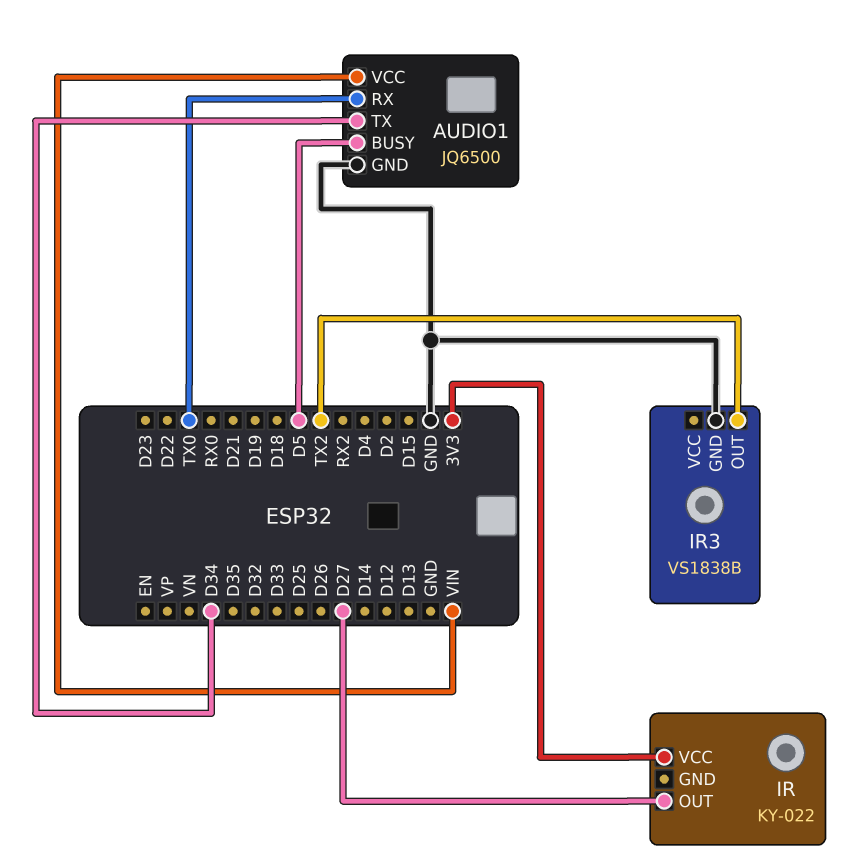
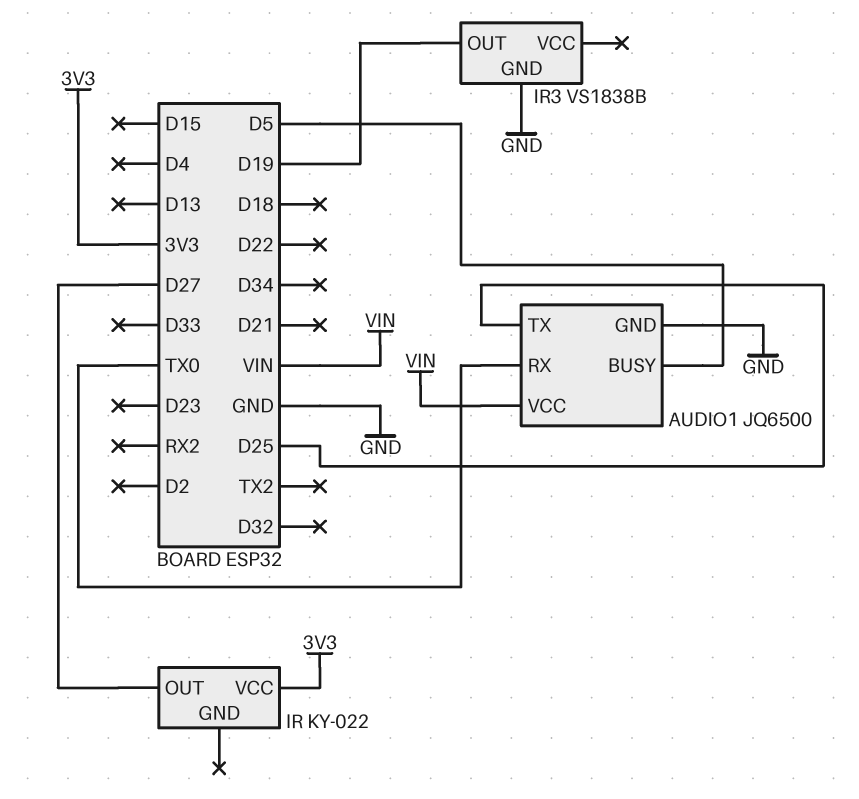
AUDIO1 pin TX: D34 -> D25
IR3 pin OUT: TX2 -> D19

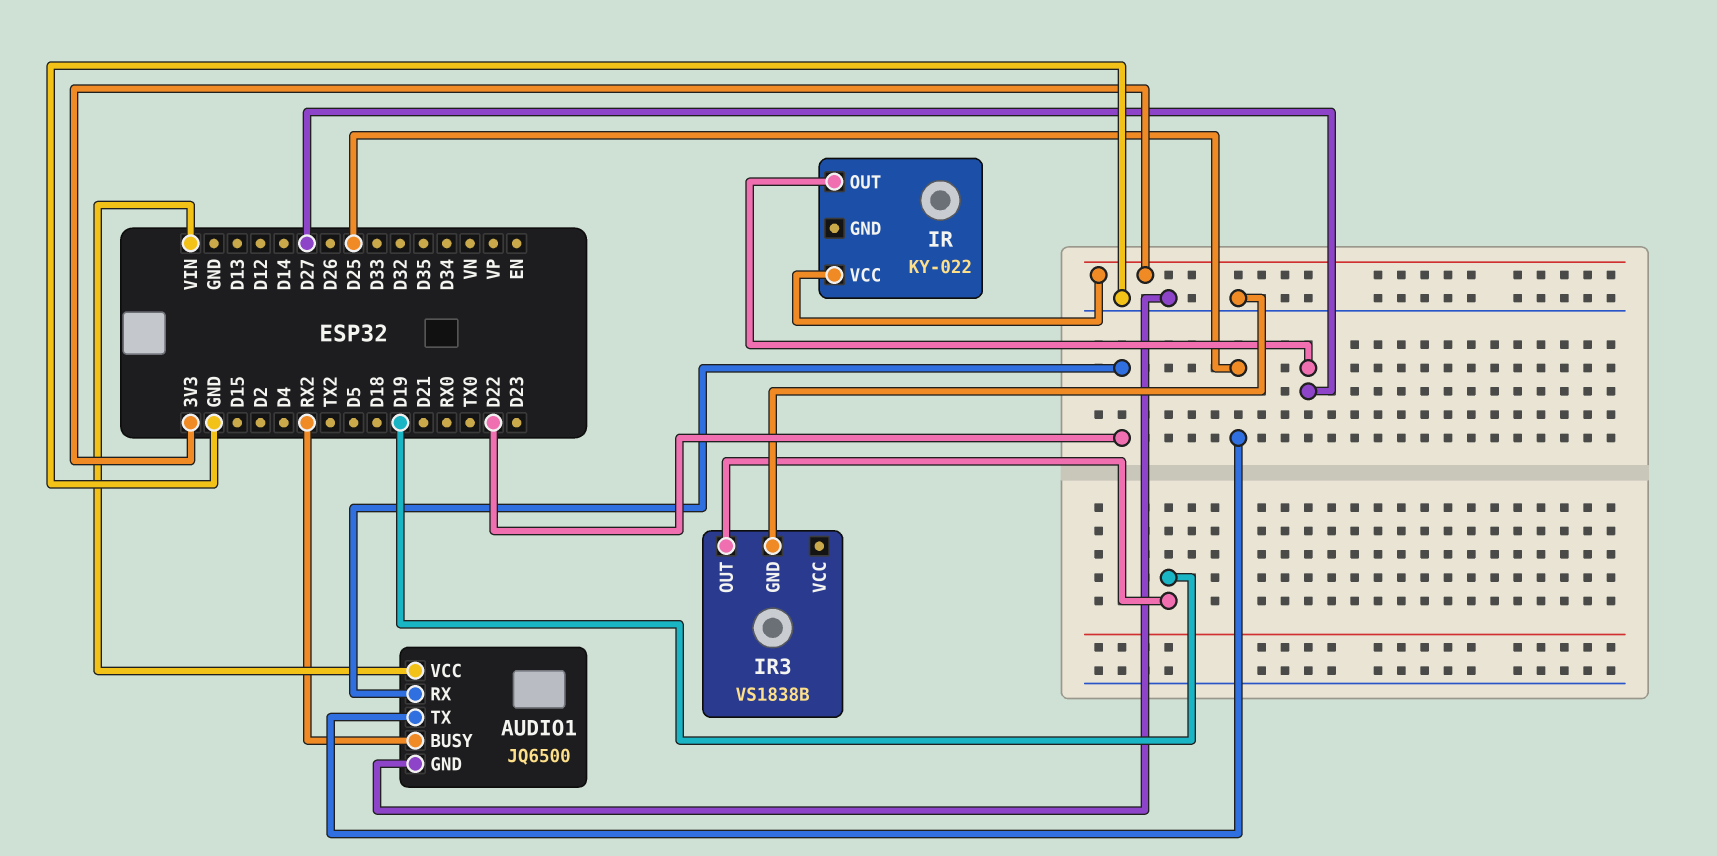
AUDIO1 pin BUSY: D5 -> RX2
AUDIO1 pin RX: TX0 -> D22

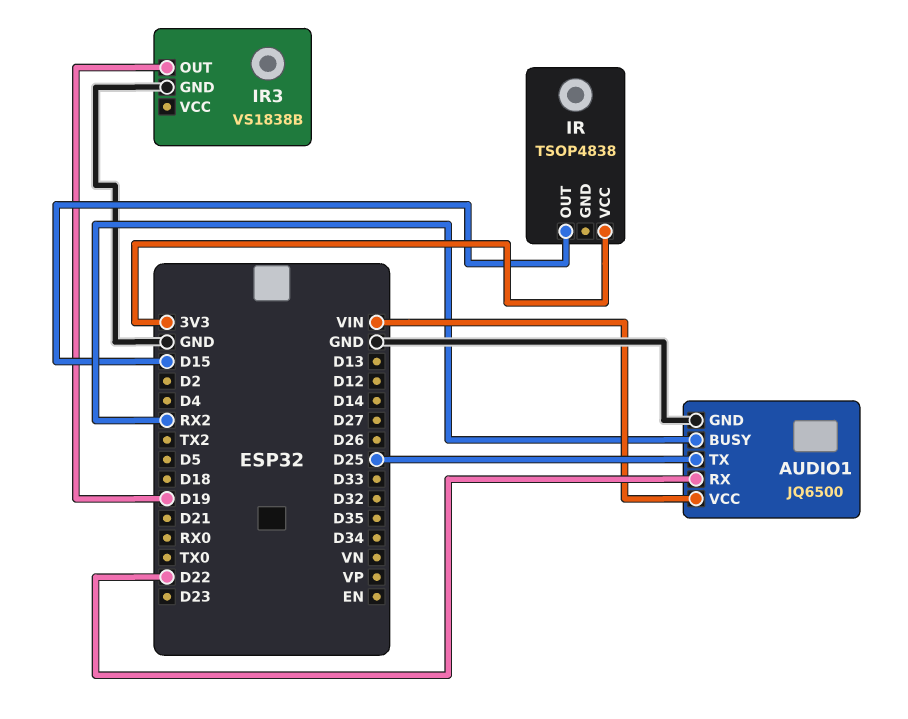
IR: KY-022 -> TSOP4838
IR pin OUT: D27 -> D15

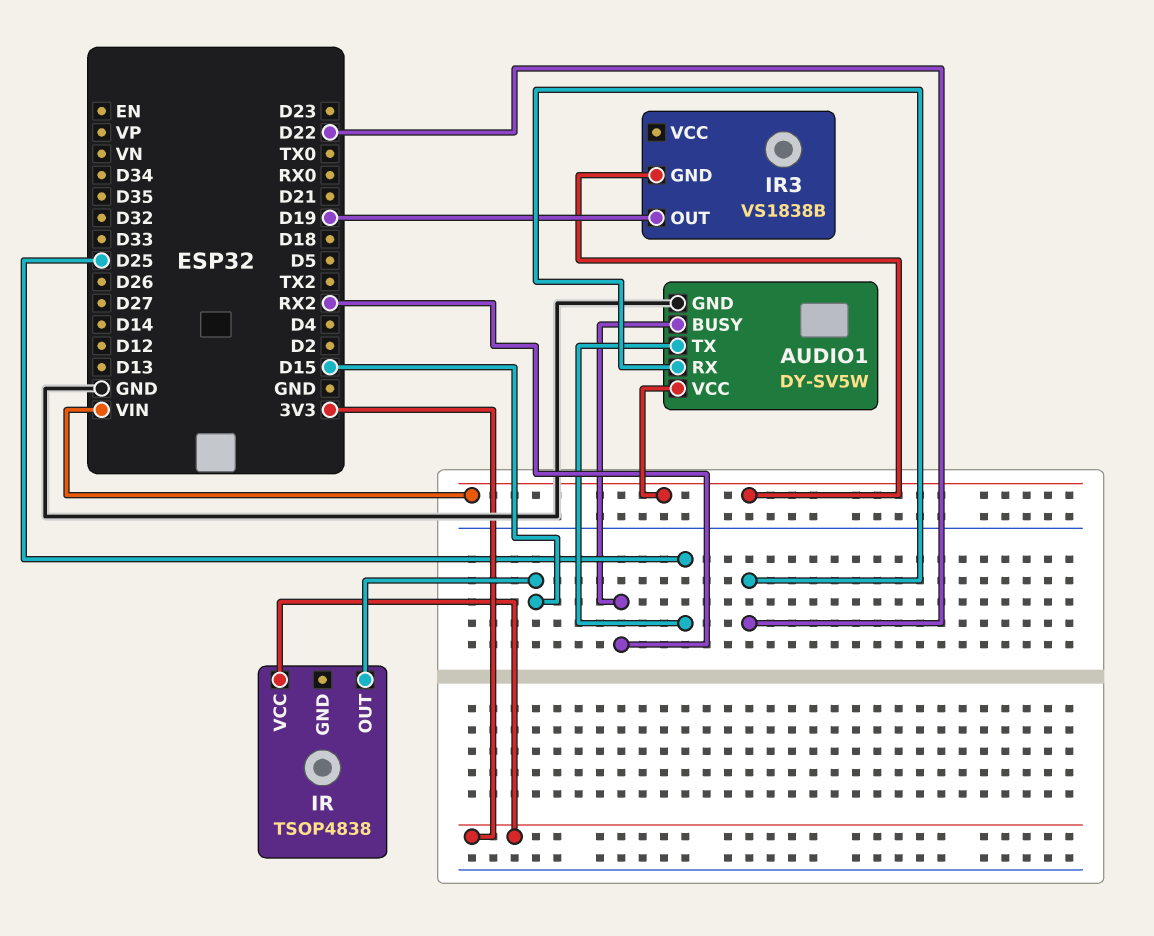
AUDIO1: JQ6500 -> DY-SV5W
IR3 pin GND: GND -> VIN

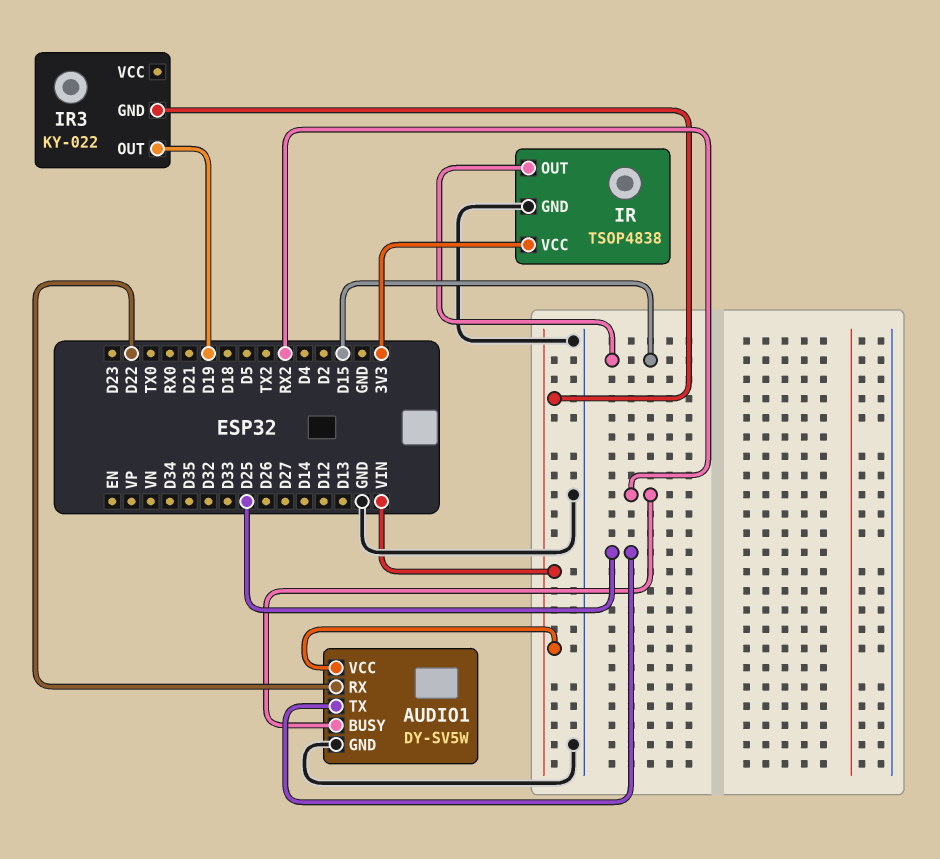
IR pin GND: none -> GND
IR3: VS1838B -> KY-022

